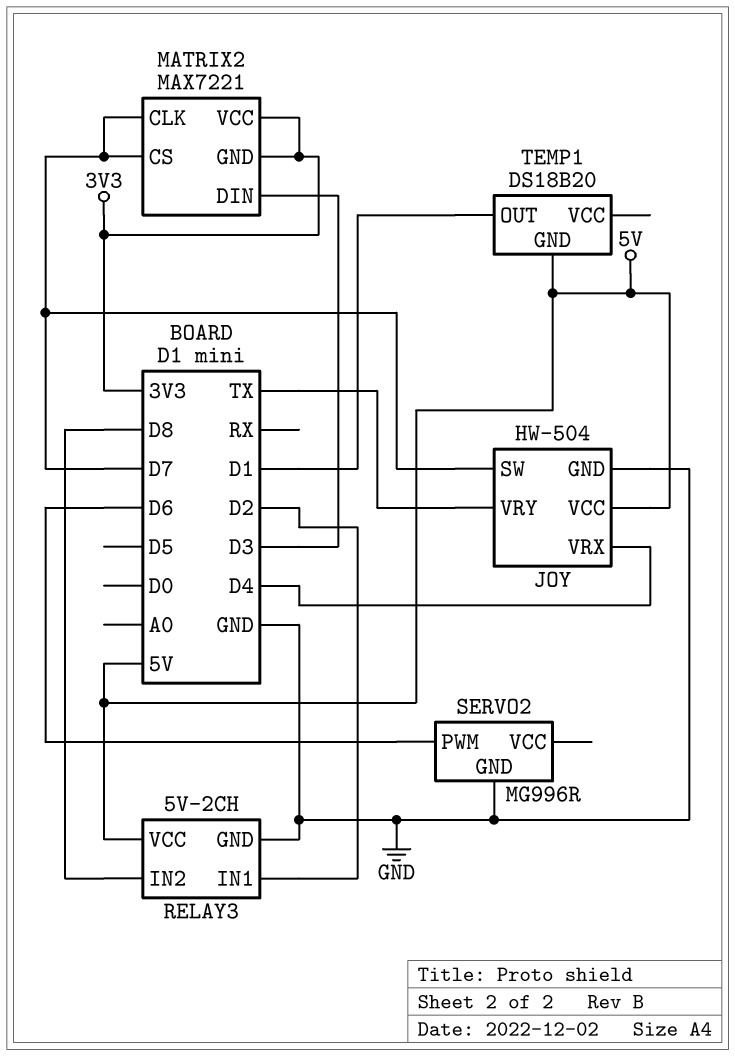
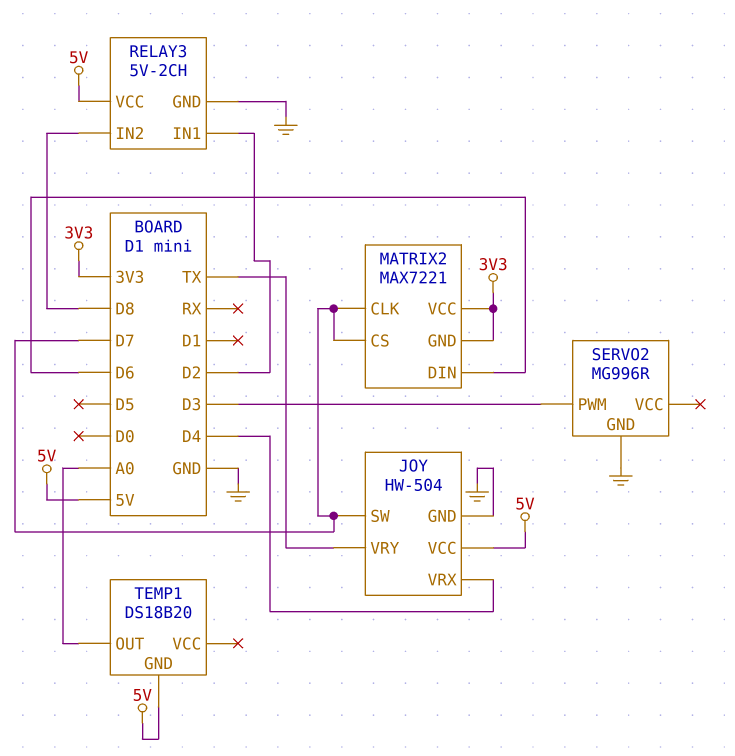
MATRIX2 pin DIN: D3 -> D6
SERVO2 pin PWM: D6 -> D3
TEMP1 pin OUT: D1 -> A0

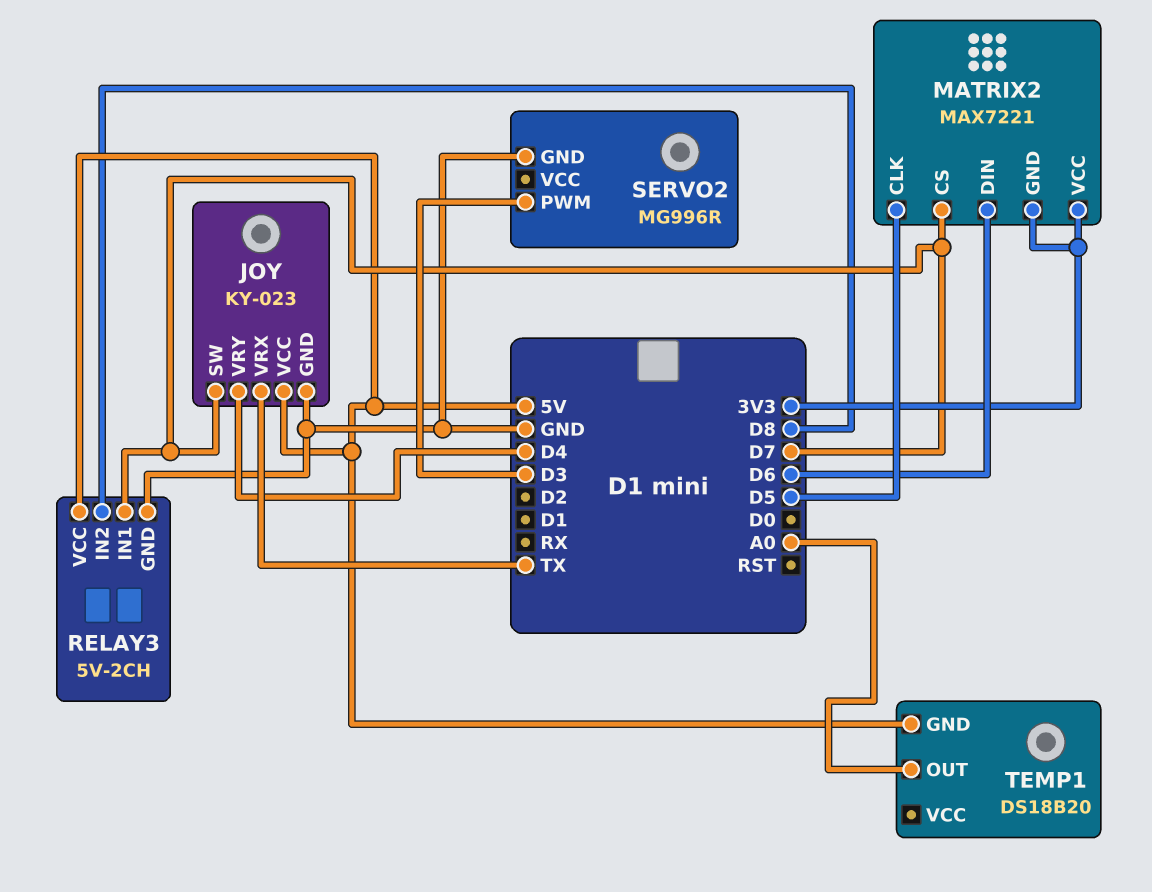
JOY: HW-504 -> KY-023
JOY pin VRX: D4 -> TX
JOY pin VRY: TX -> D4
MATRIX2 pin CLK: D7 -> D5
RELAY3 pin IN1: D2 -> D7

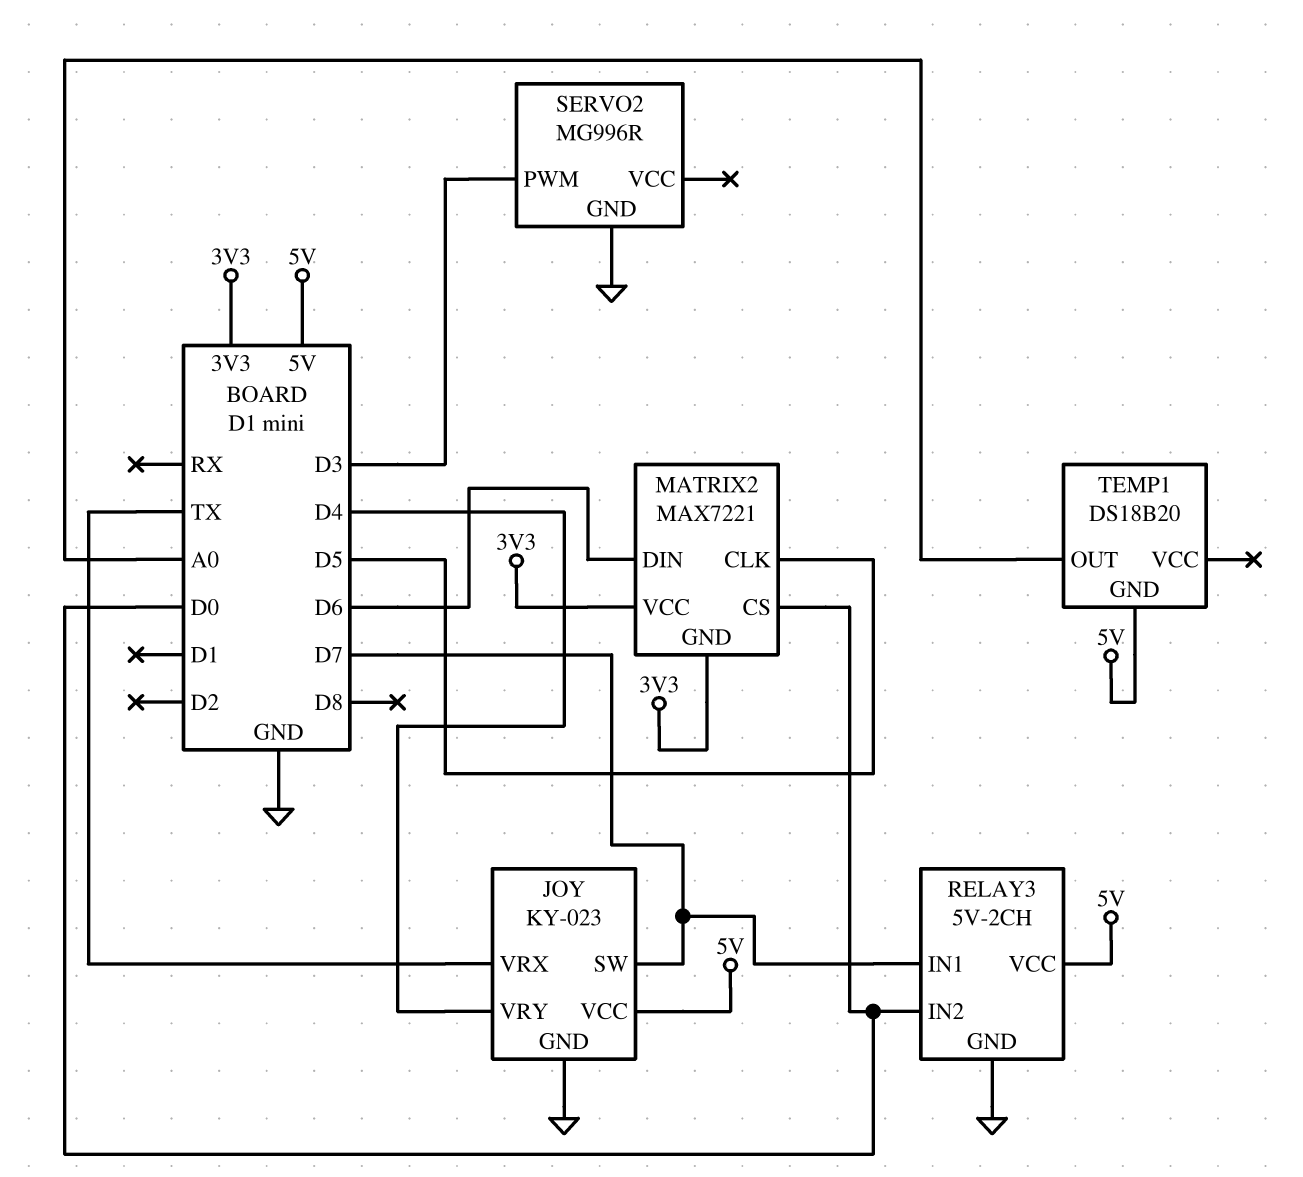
MATRIX2 pin CS: D7 -> D0
RELAY3 pin IN2: D8 -> D0

